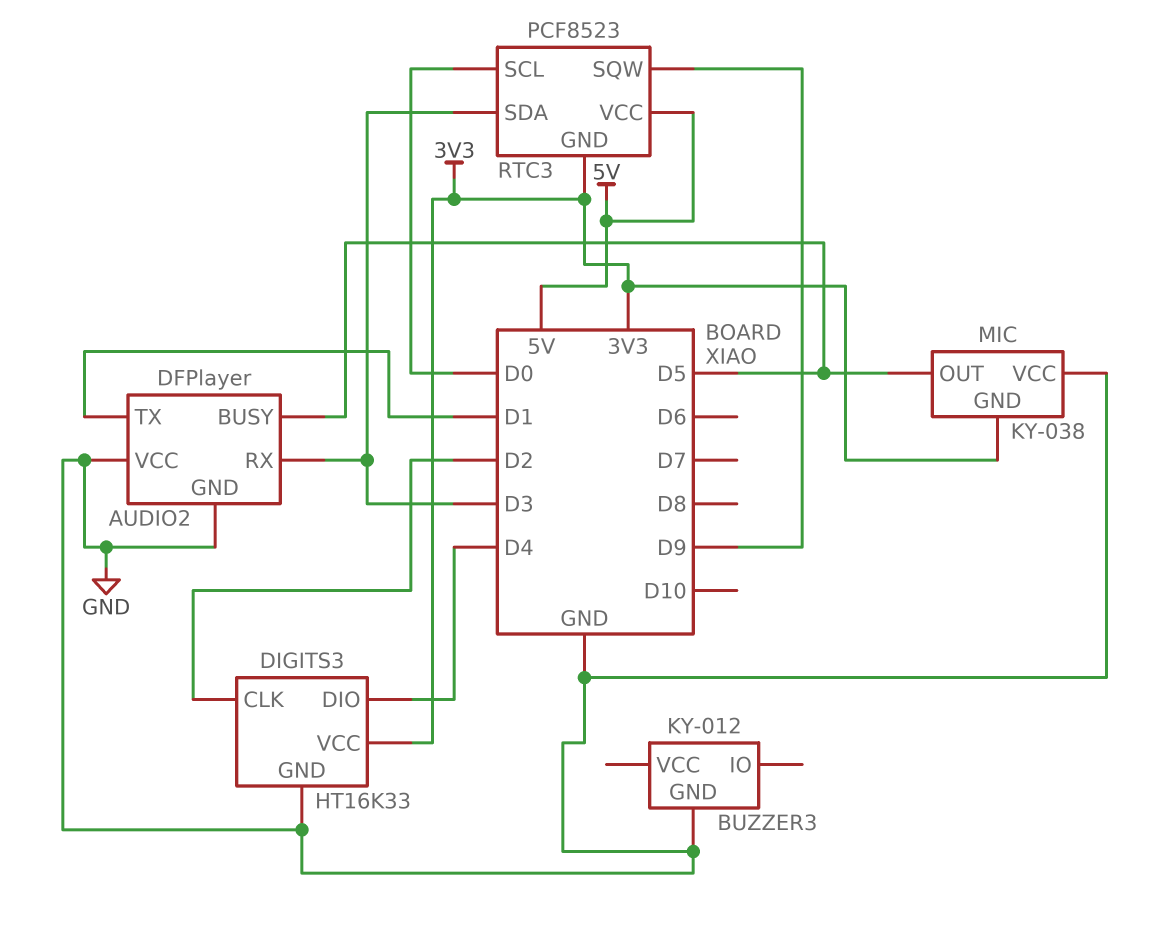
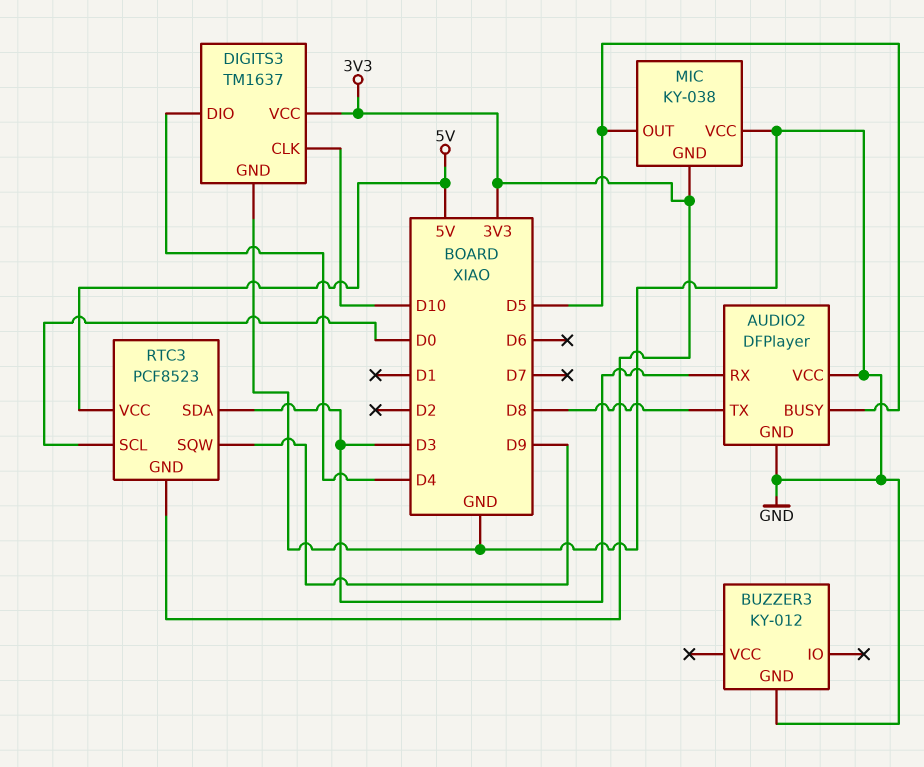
AUDIO2 pin TX: D1 -> D8
DIGITS3: HT16K33 -> TM1637
DIGITS3 pin CLK: D2 -> D10

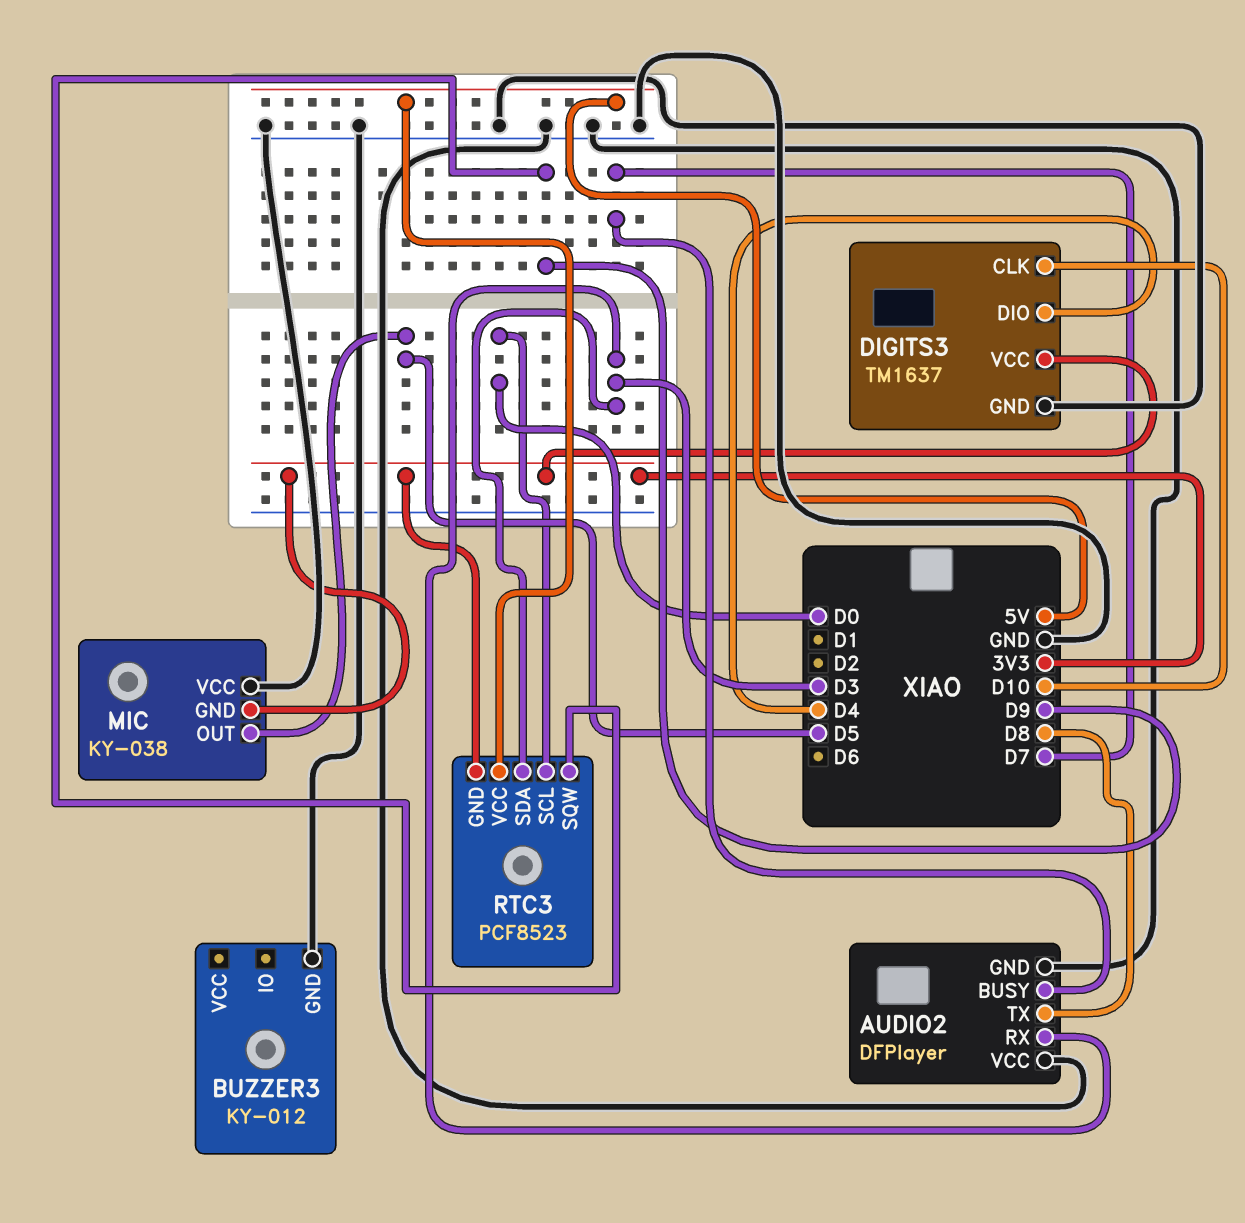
AUDIO2 pin BUSY: D5 -> D7

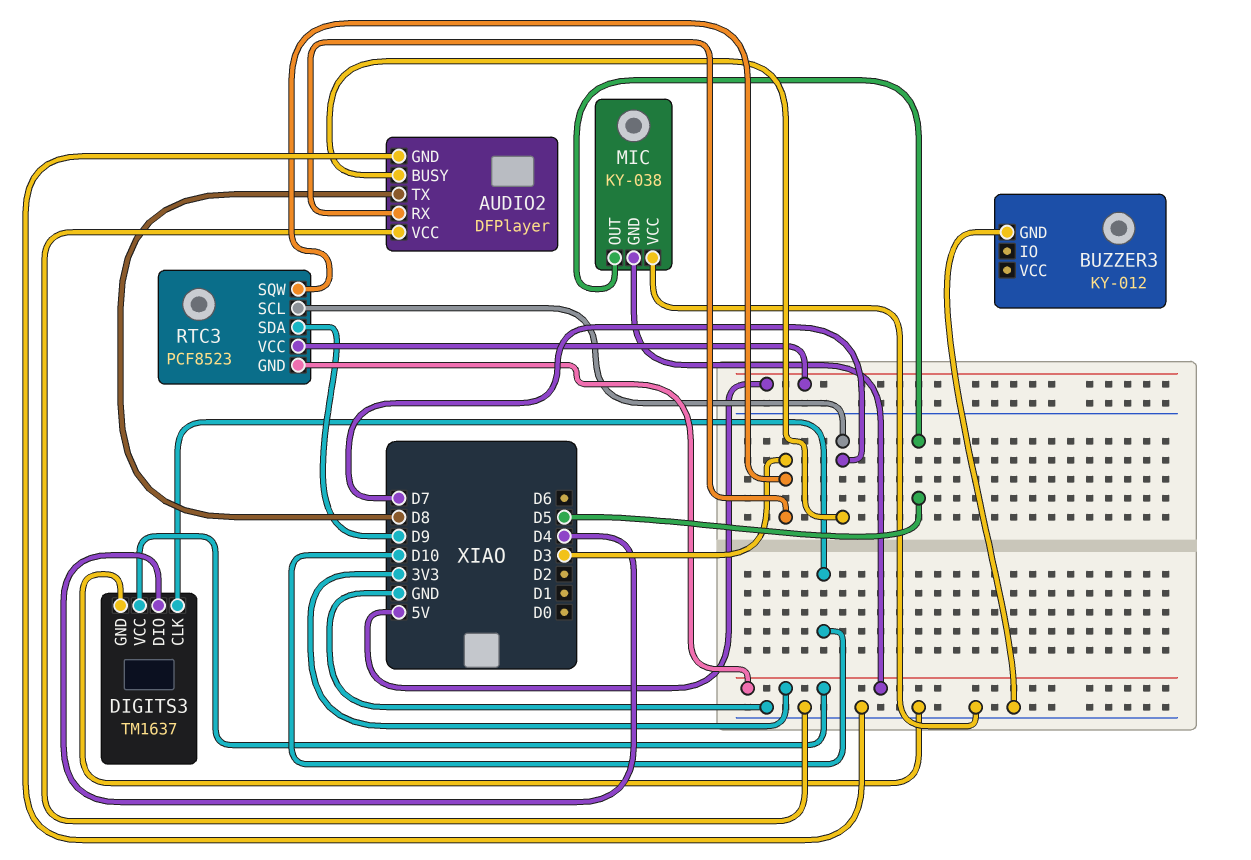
RTC3 pin SCL: D0 -> D7
RTC3 pin SDA: D3 -> D9
RTC3 pin SQW: D9 -> D3

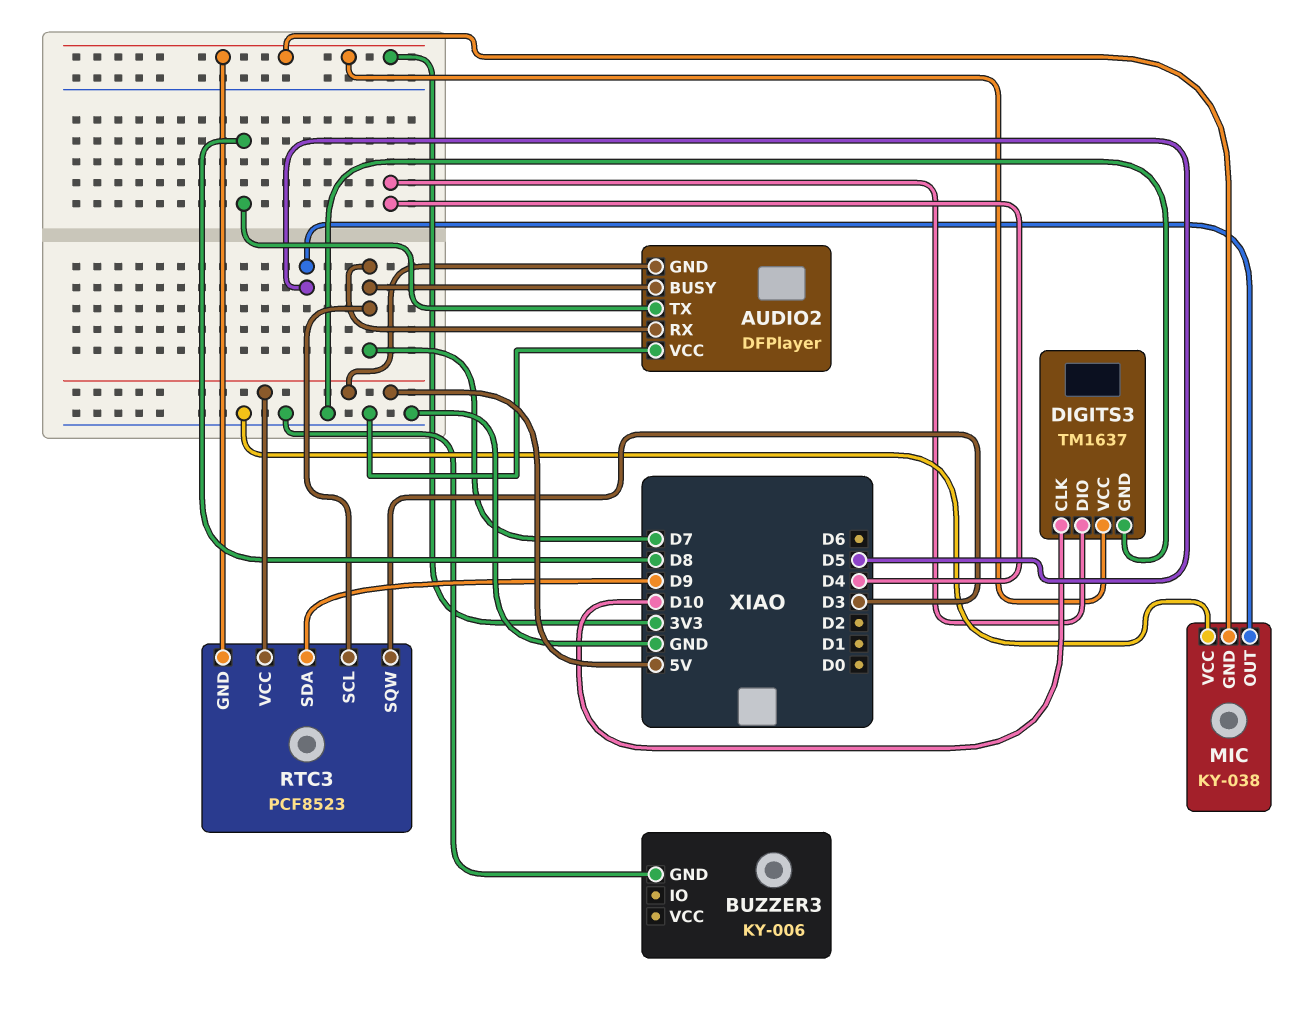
AUDIO2 pin GND: GND -> 5V
AUDIO2 pin RX: D3 -> D7
BUZZER3: KY-012 -> KY-006

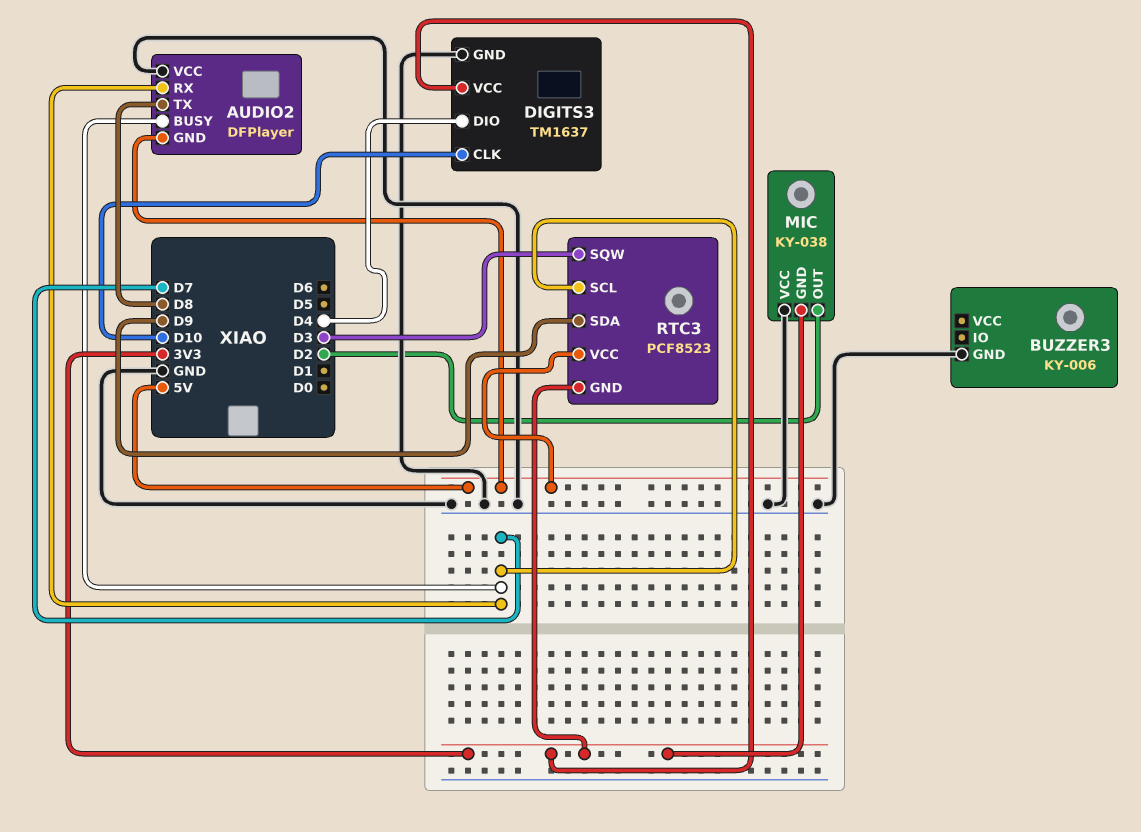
MIC pin OUT: D5 -> D2

